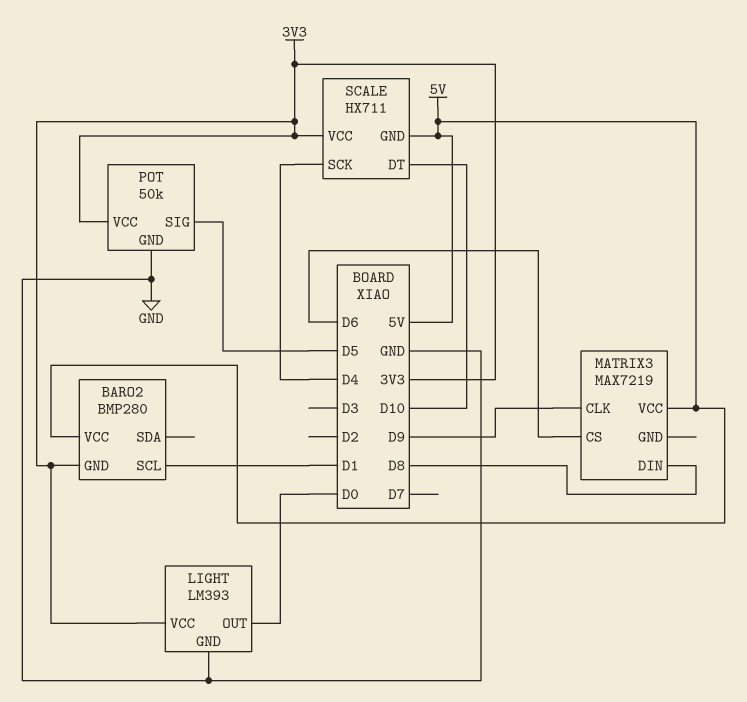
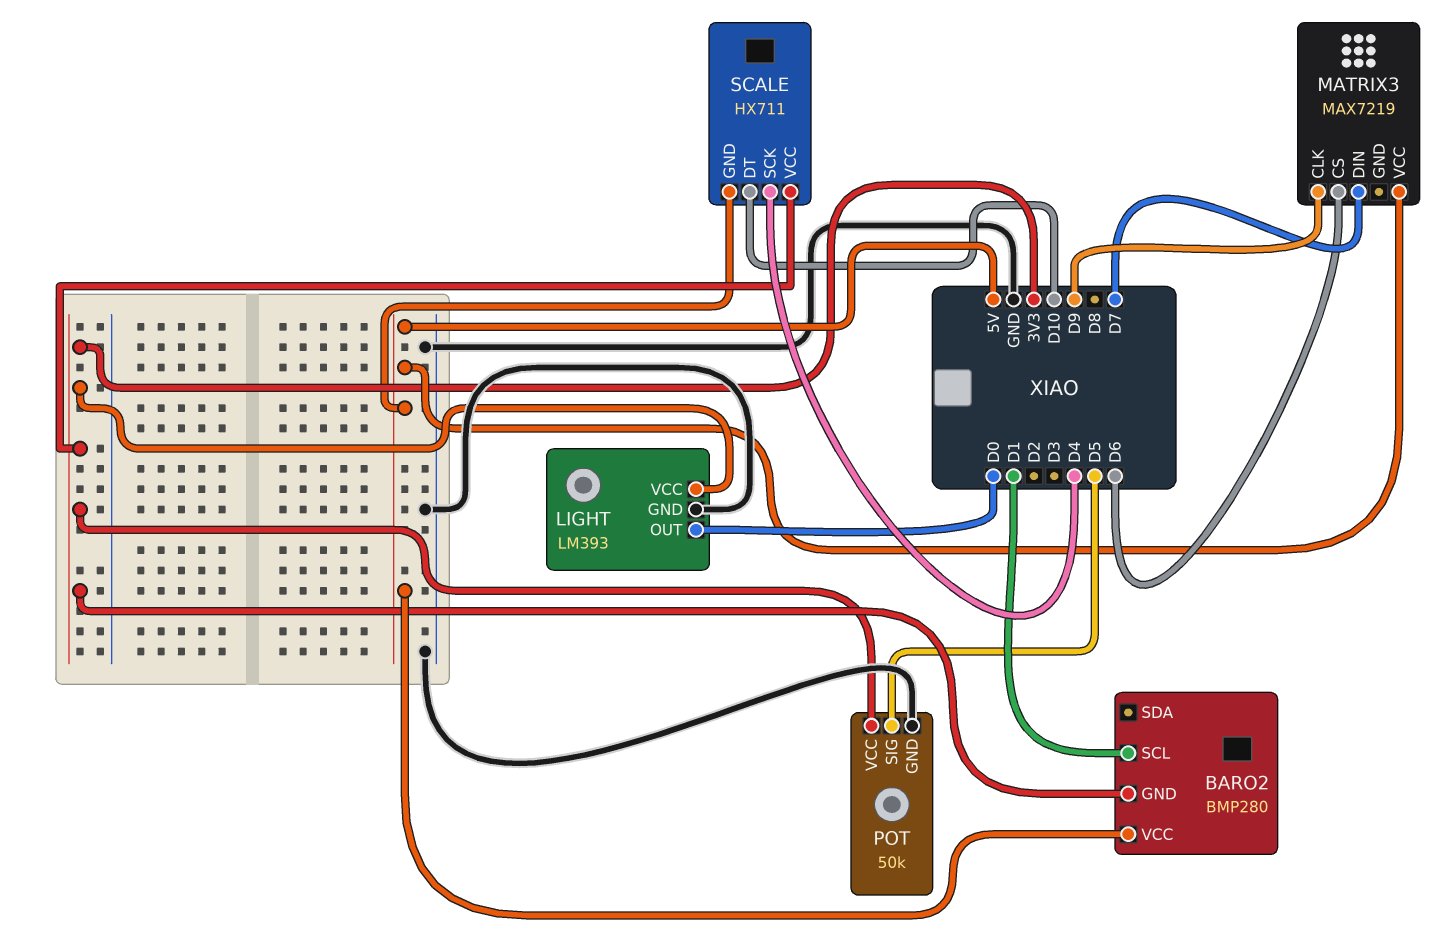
MATRIX3 pin DIN: D8 -> D7

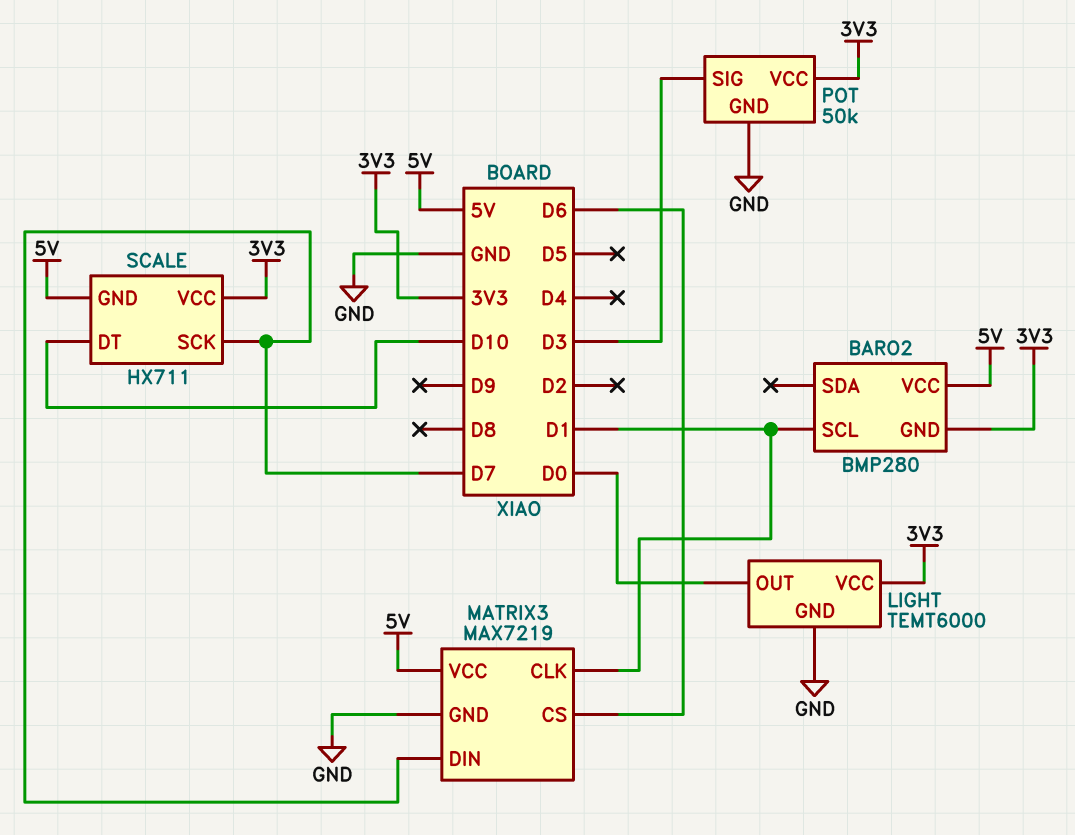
LIGHT: LM393 -> TEMT6000
MATRIX3 pin CLK: D9 -> D1
MATRIX3 pin GND: none -> GND
POT pin SIG: D5 -> D3
SCALE pin SCK: D4 -> D7

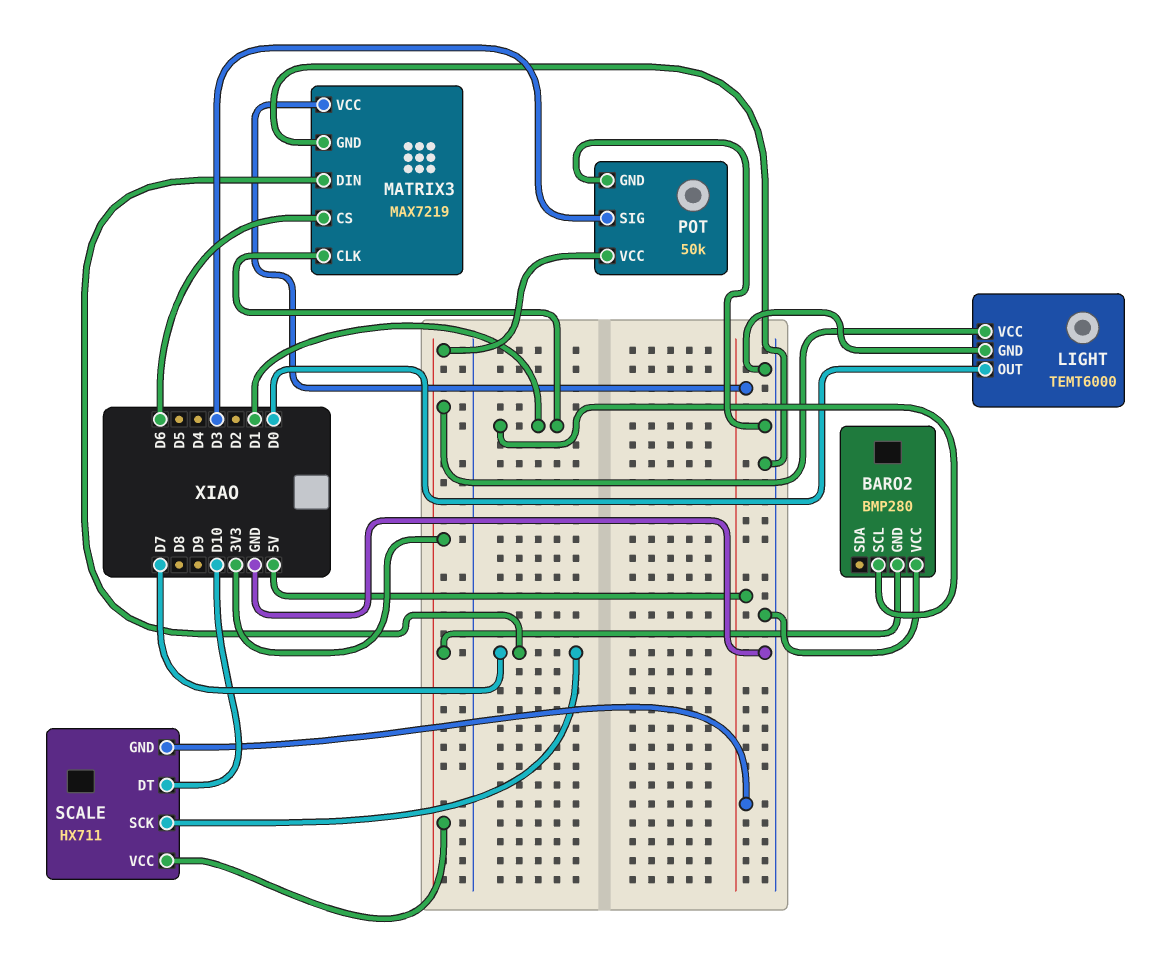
BARO2 pin VCC: 5V -> GND

